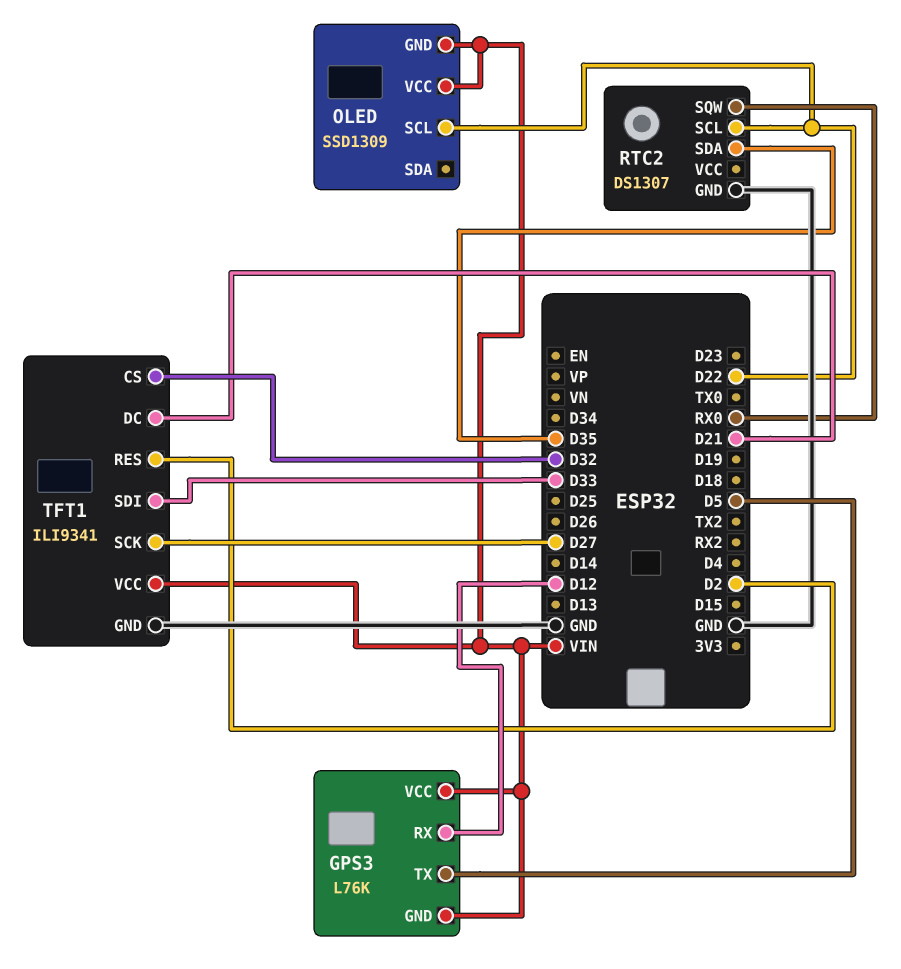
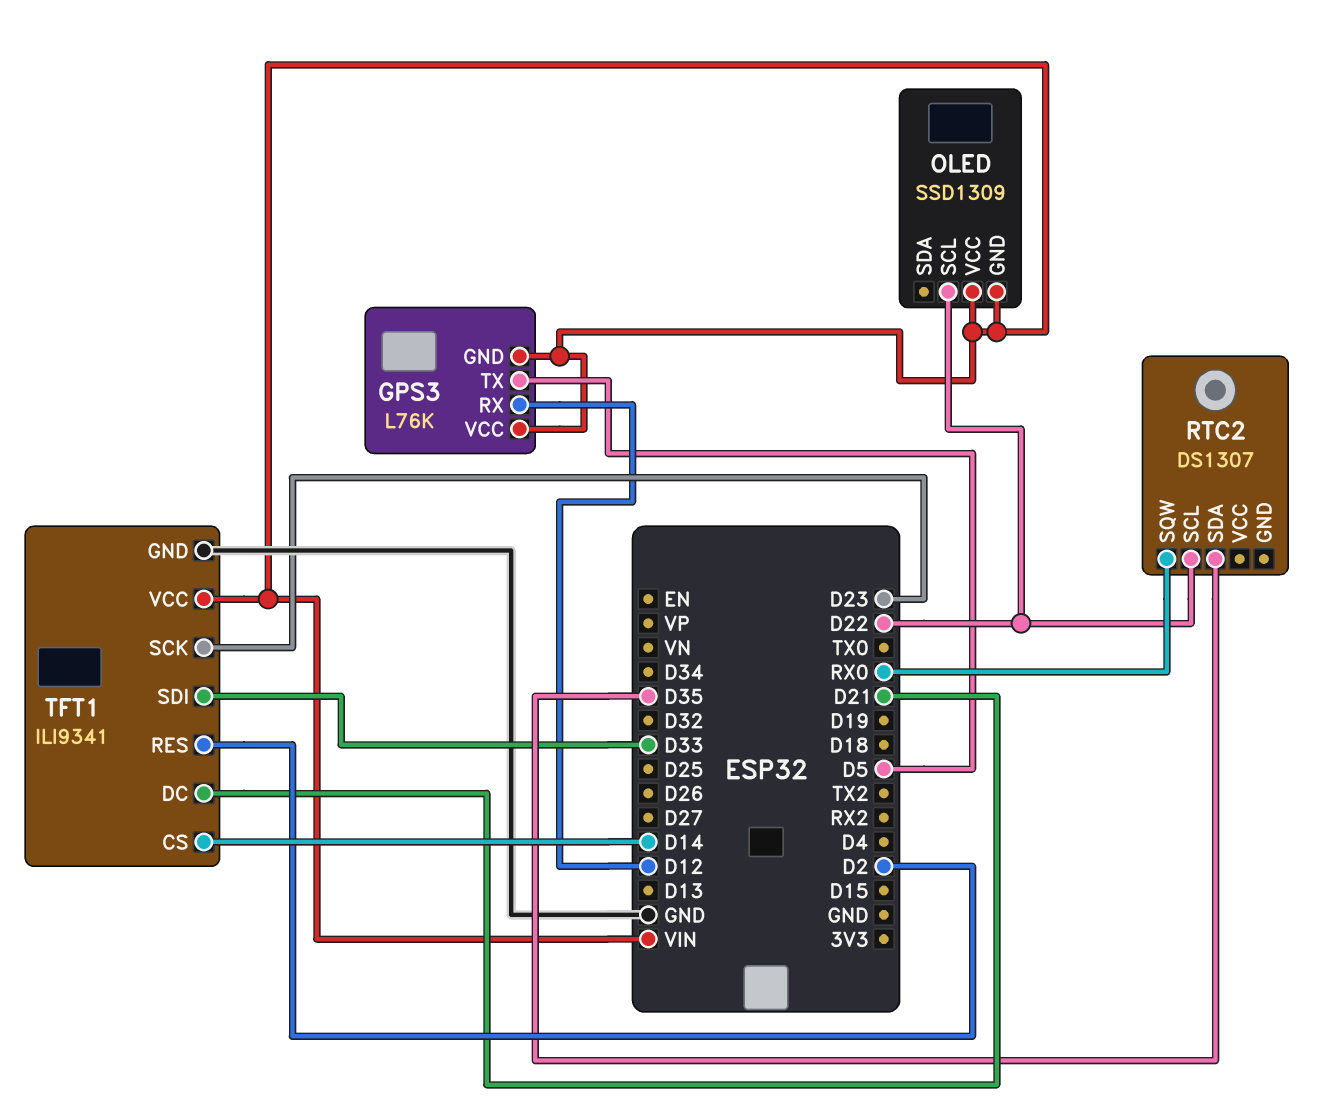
RTC2 pin GND: GND -> none
TFT1 pin CS: D32 -> D14
TFT1 pin SCK: D27 -> D23

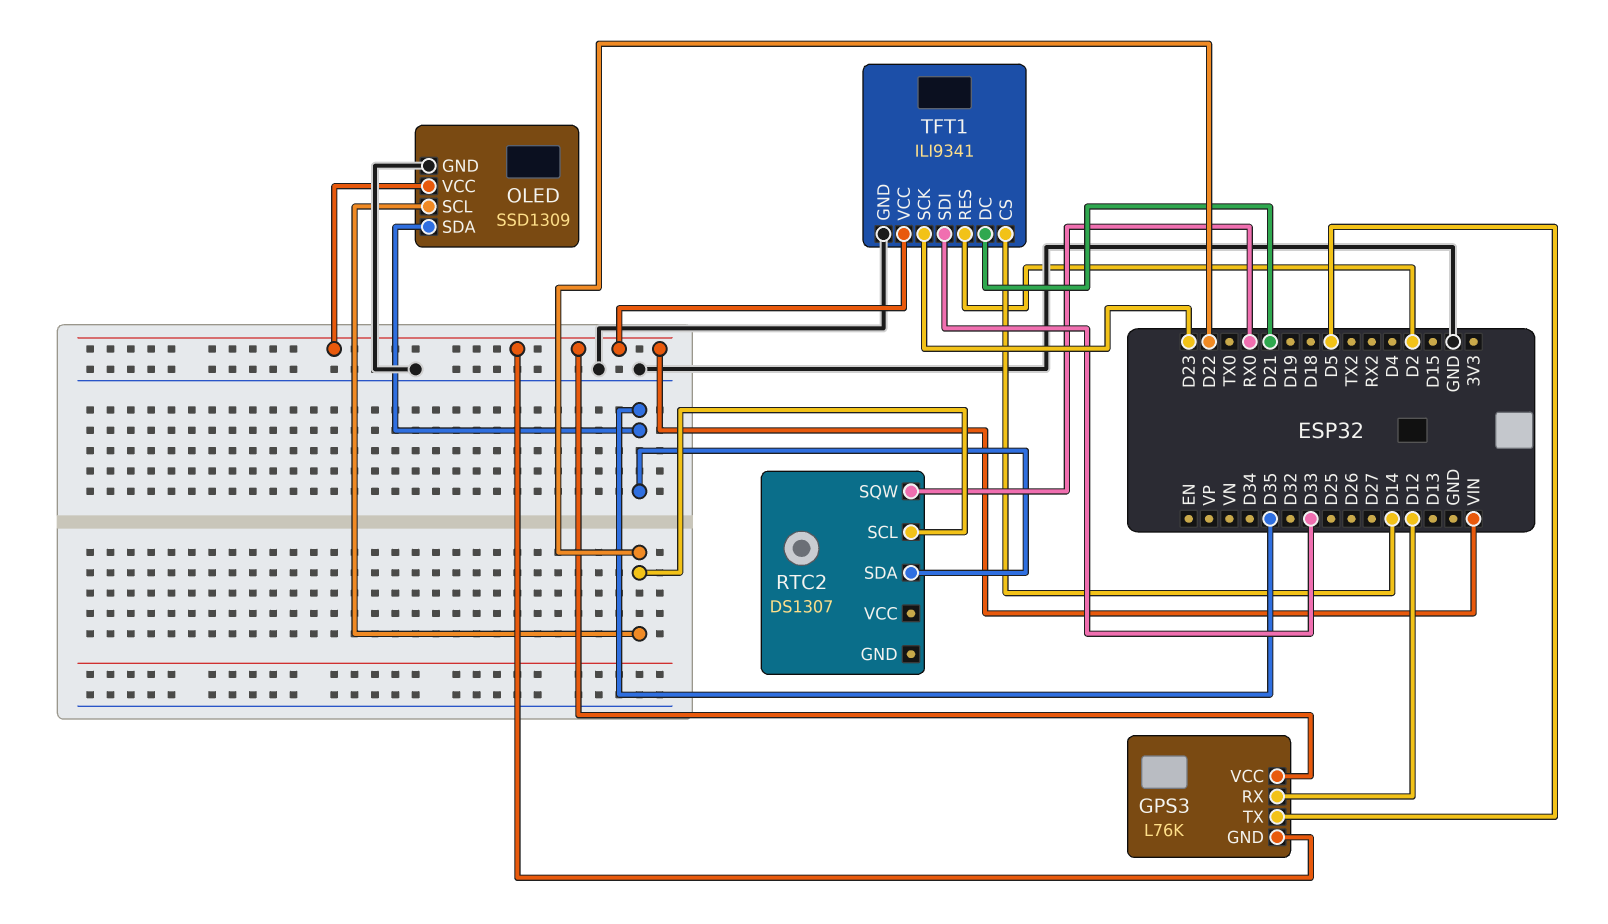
OLED pin GND: VIN -> GND
OLED pin SDA: none -> D35

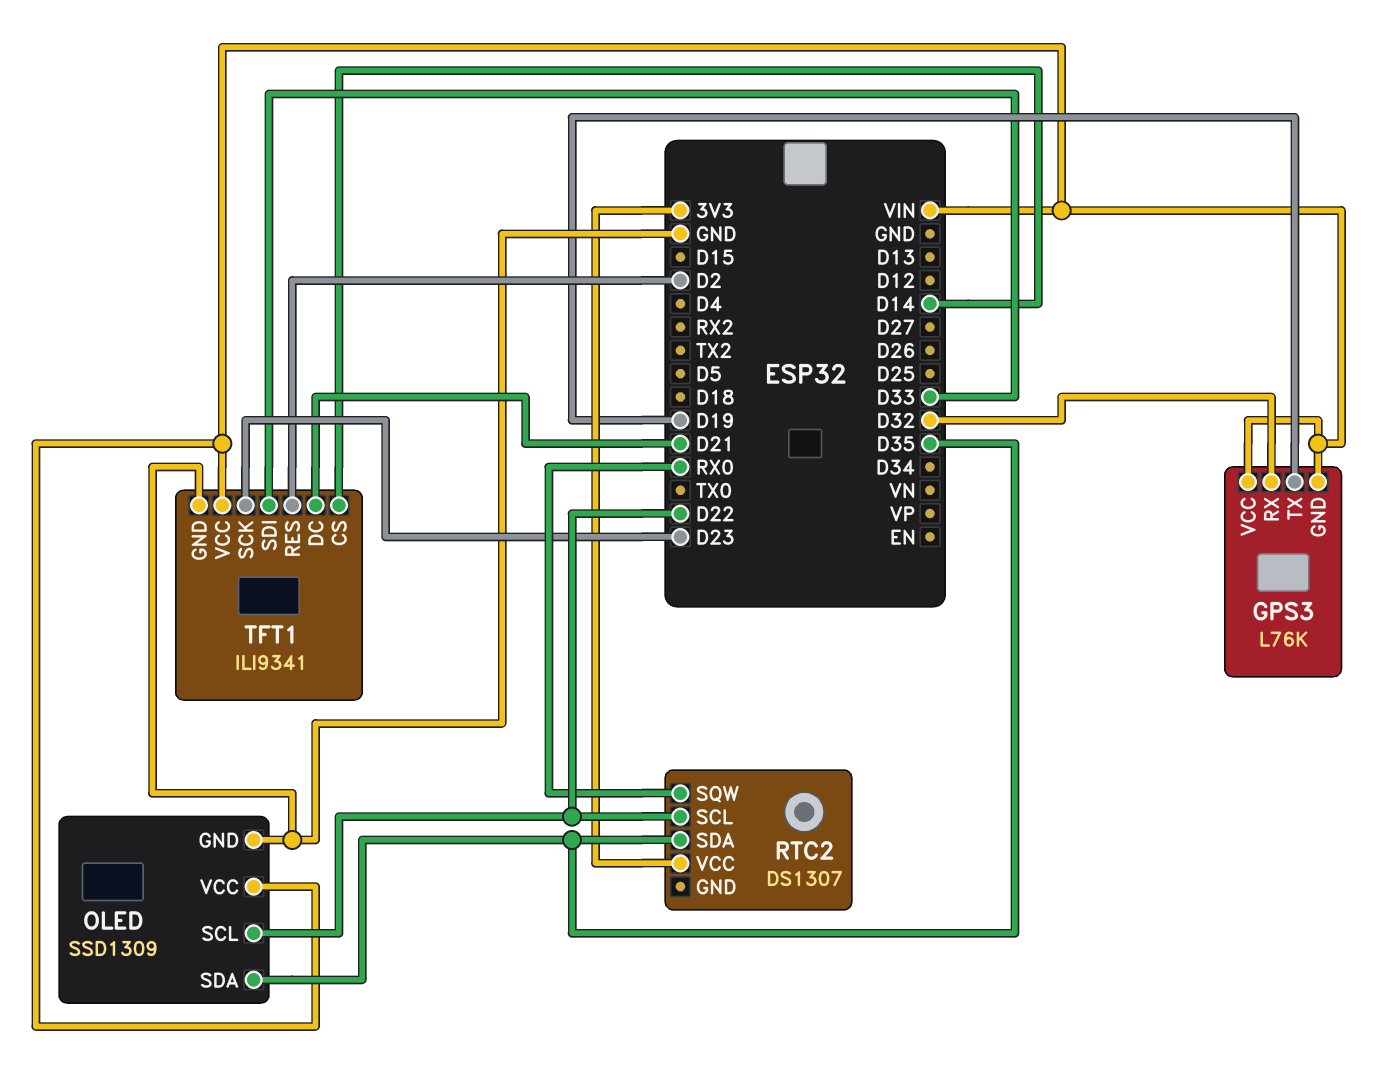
GPS3 pin RX: D12 -> D32
GPS3 pin TX: D5 -> D19
RTC2 pin VCC: none -> 3V3

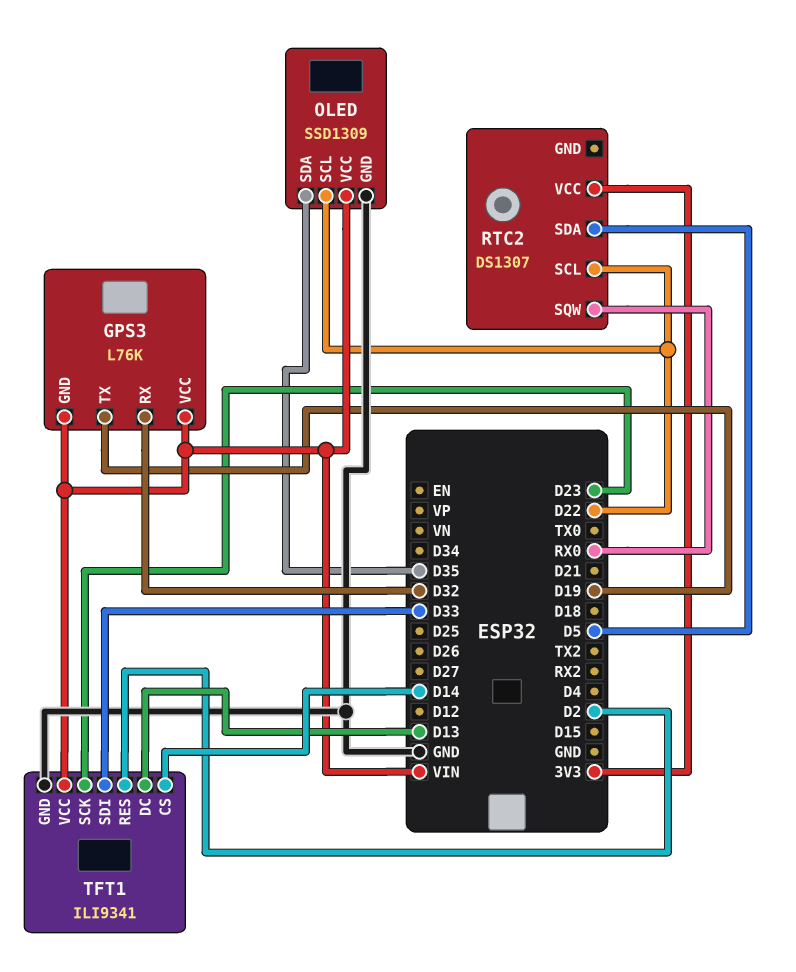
RTC2 pin SDA: D35 -> D5
TFT1 pin DC: D21 -> D13

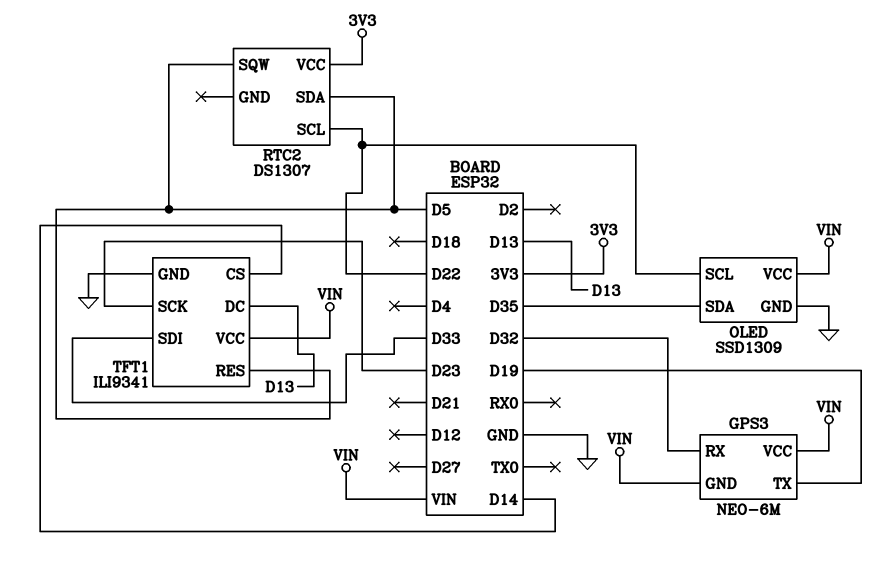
GPS3: L76K -> NEO-6M
RTC2 pin SQW: RX0 -> D5
TFT1 pin RES: D2 -> D5

